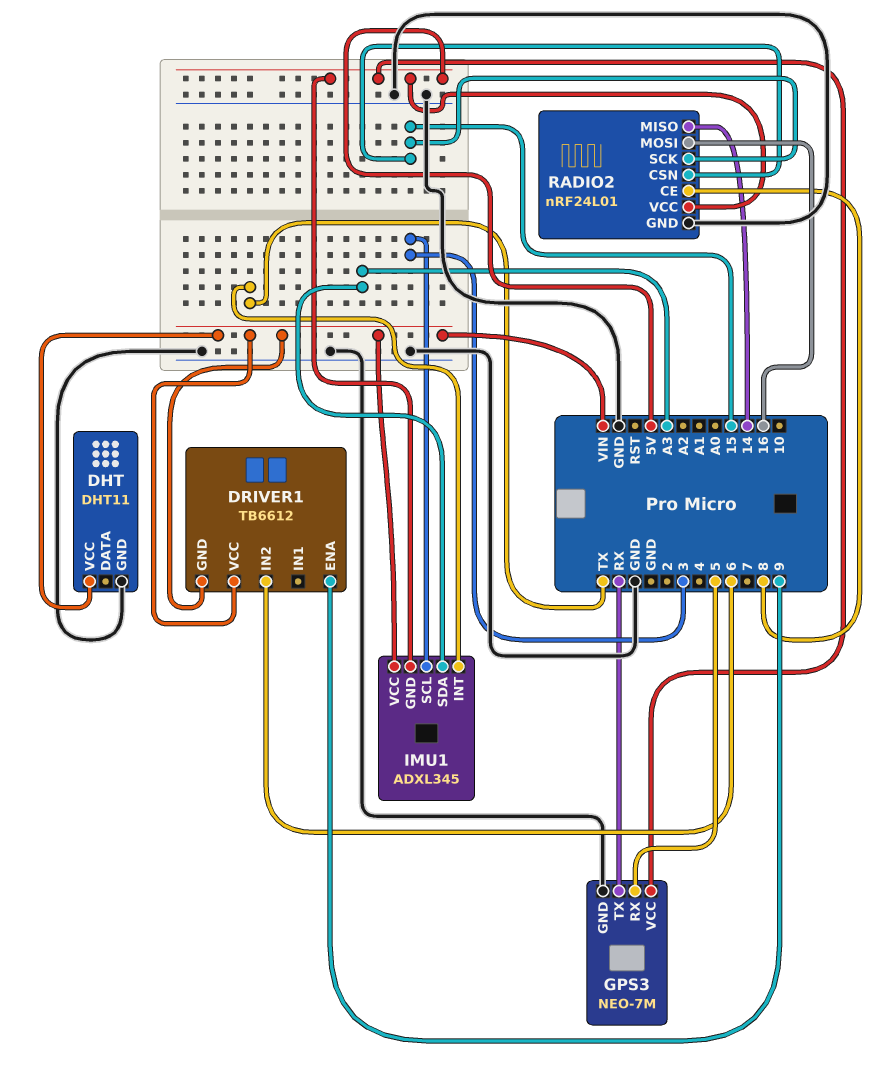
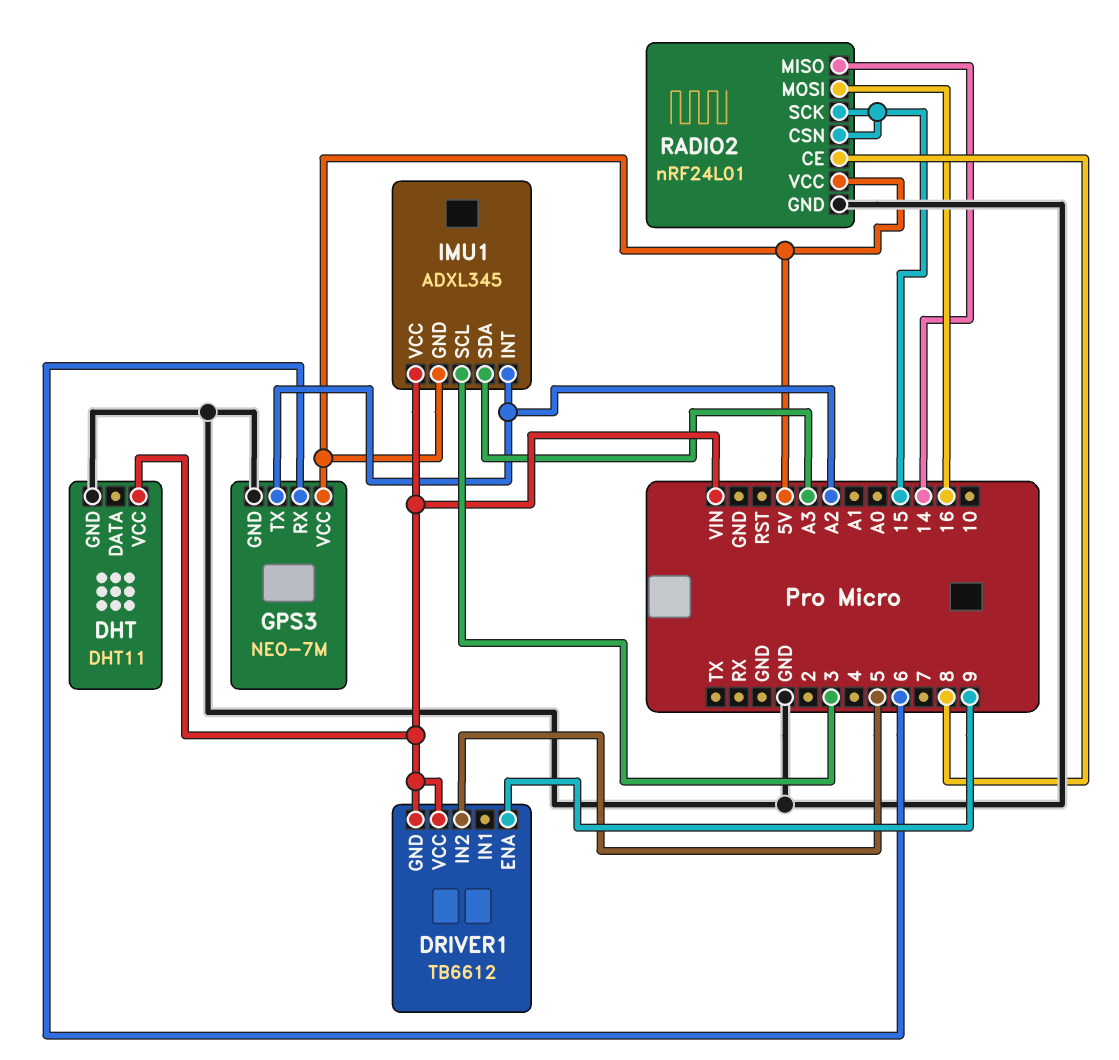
DRIVER1 pin IN2: 6 -> 5
GPS3 pin RX: 5 -> 6
GPS3 pin TX: RX -> A2
IMU1 pin INT: TX -> A2

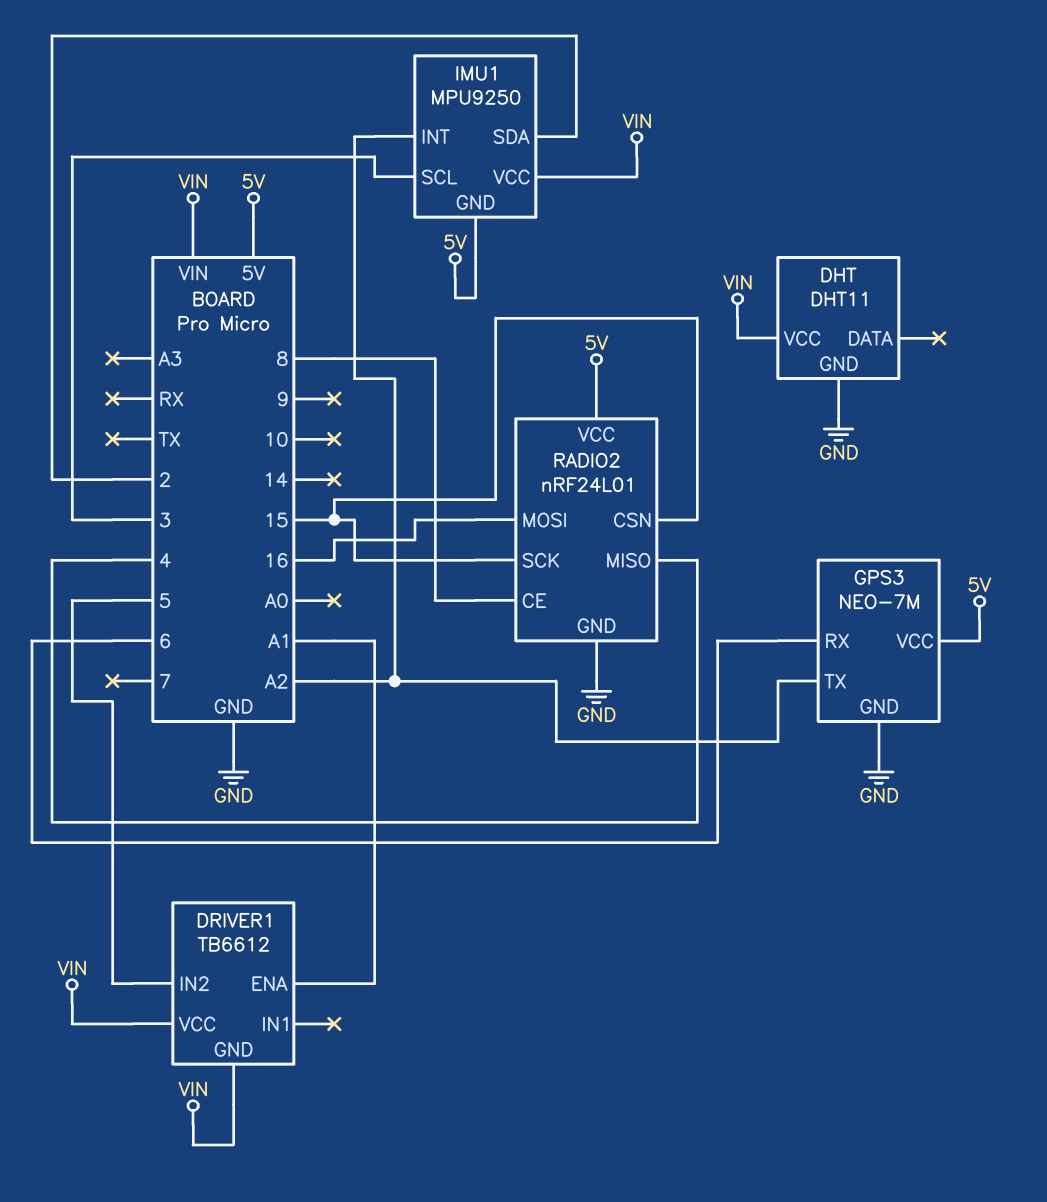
DRIVER1 pin ENA: 9 -> A1
IMU1: ADXL345 -> MPU9250
IMU1 pin SDA: A3 -> 2
RADIO2 pin MISO: 14 -> 4

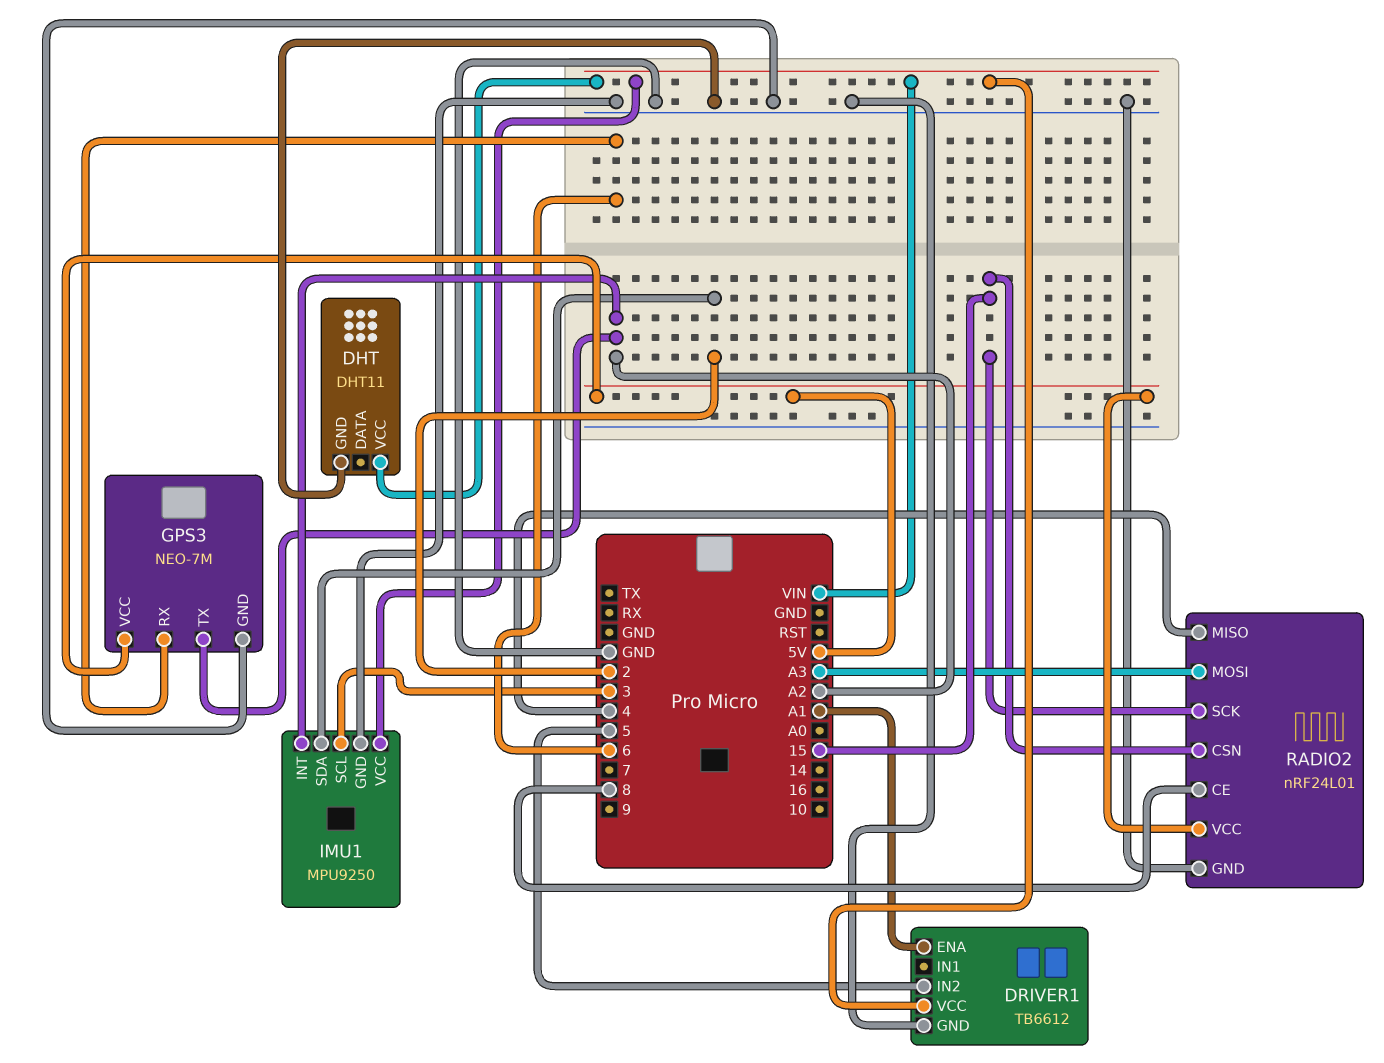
DRIVER1 pin GND: VIN -> GND
IMU1 pin GND: 5V -> GND
RADIO2 pin MOSI: 16 -> A3

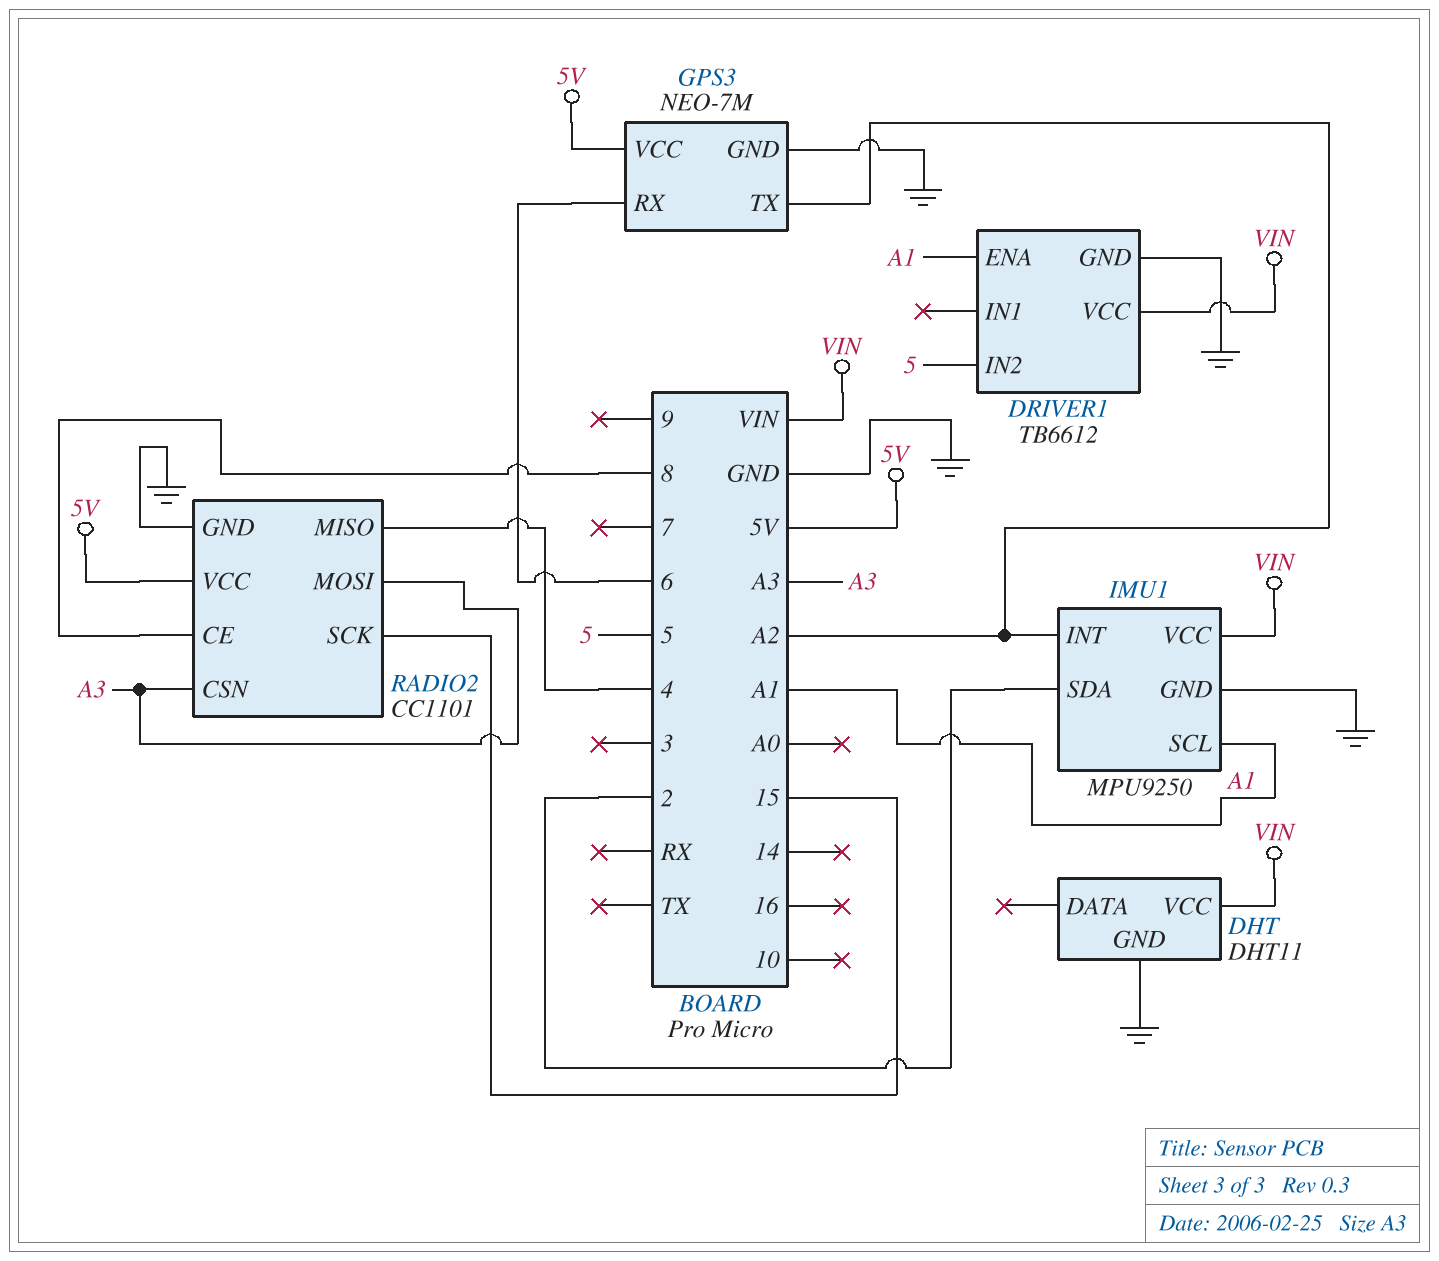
IMU1 pin SCL: 3 -> A1
RADIO2: nRF24L01 -> CC1101
RADIO2 pin CSN: 15 -> A3

